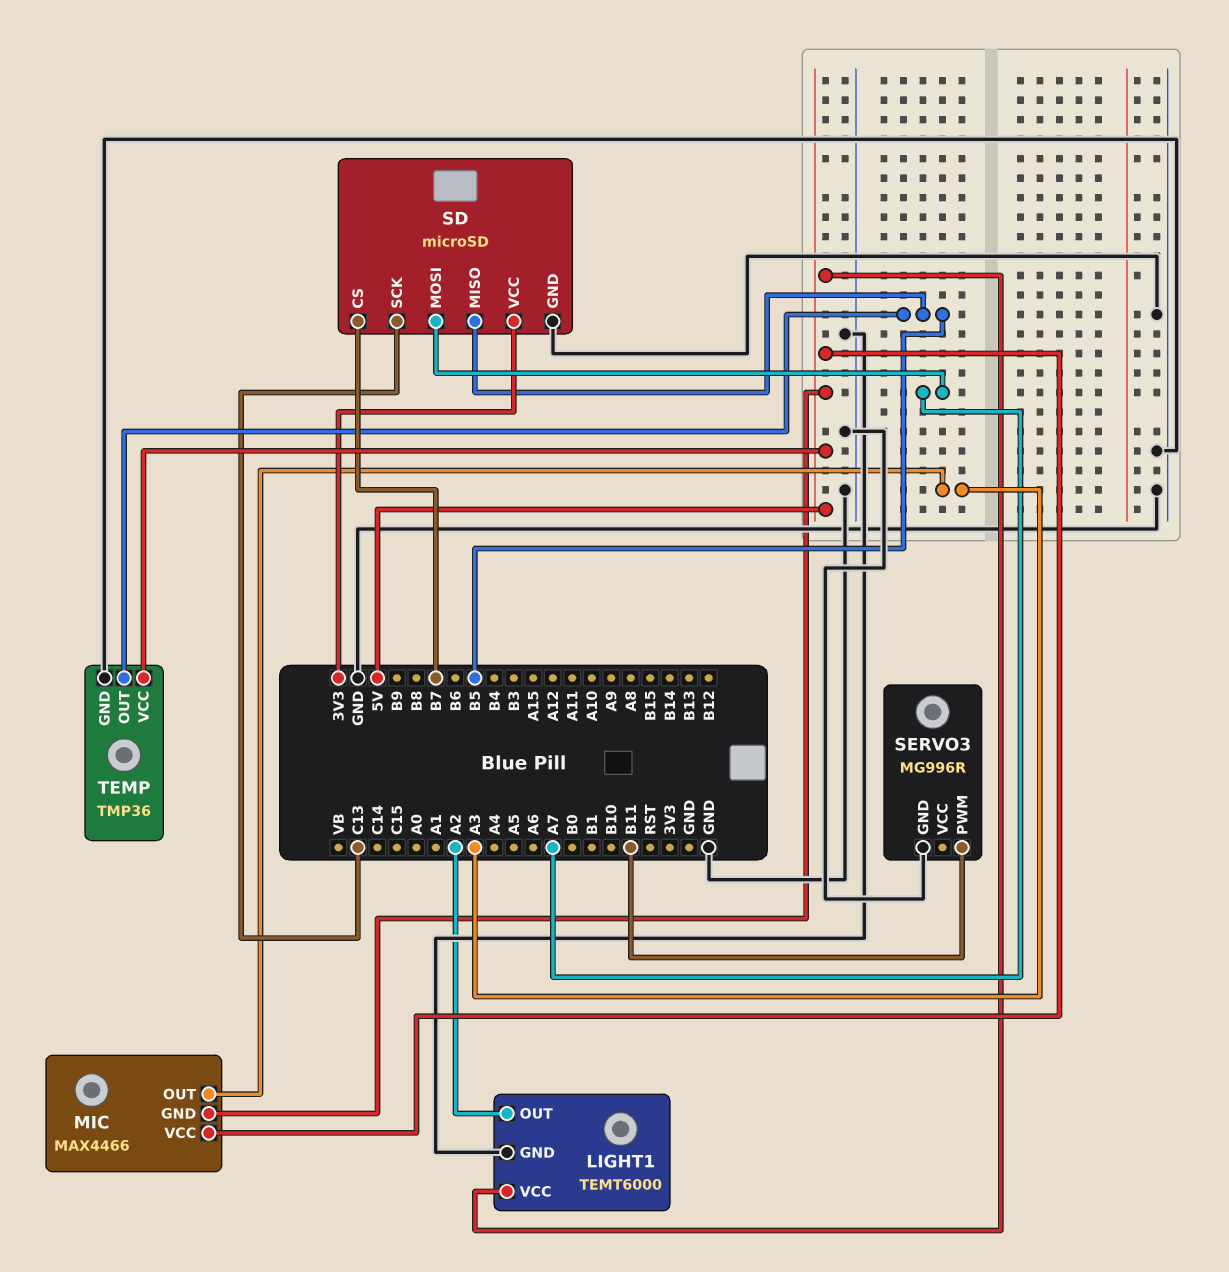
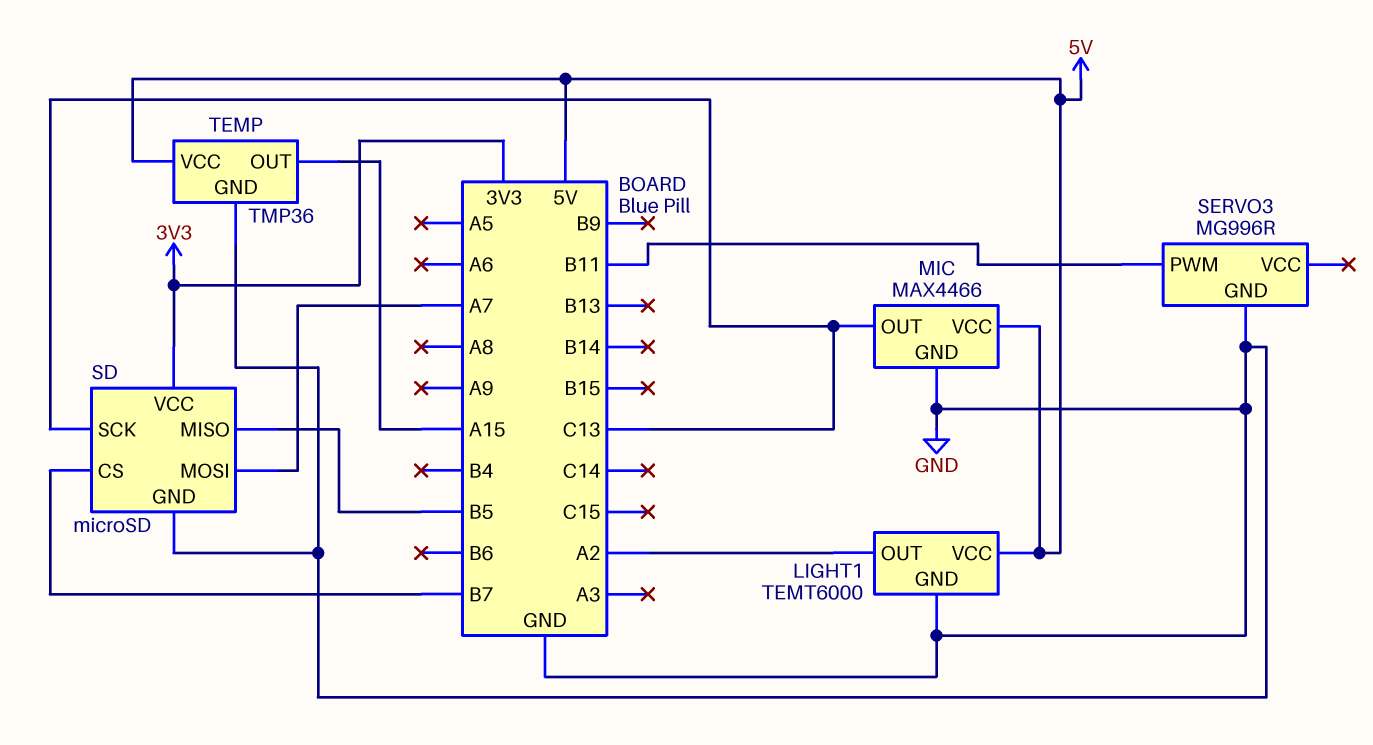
MIC pin GND: 5V -> GND
MIC pin OUT: A3 -> C13
TEMP pin OUT: B5 -> A15

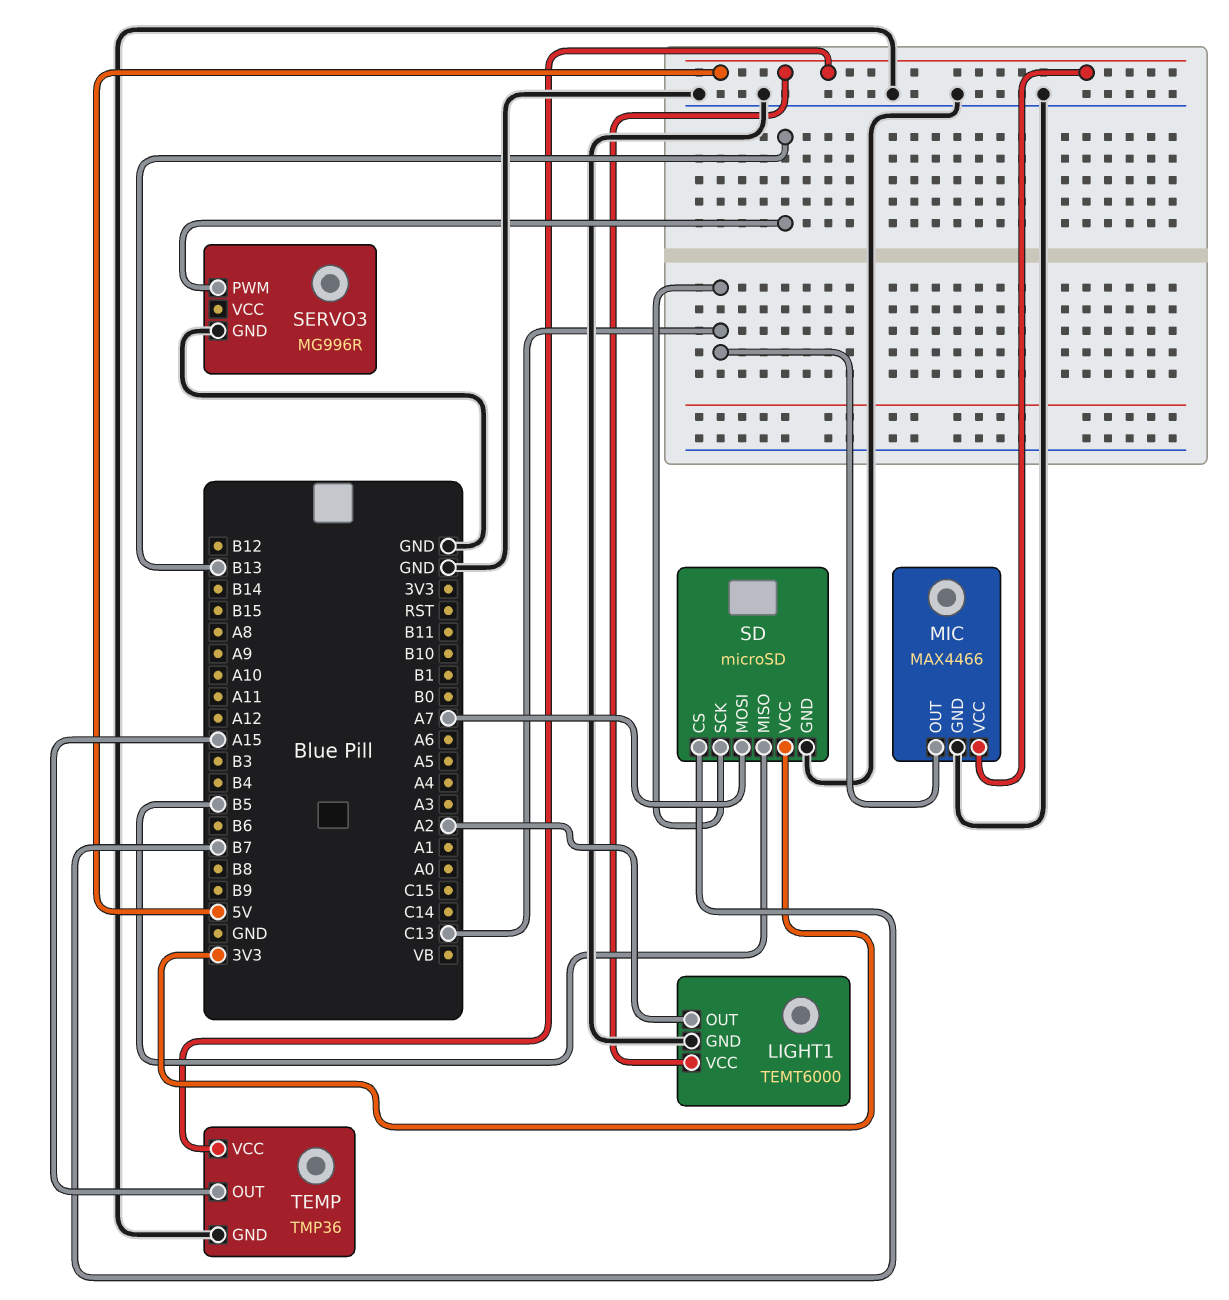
SERVO3 pin PWM: B11 -> B13

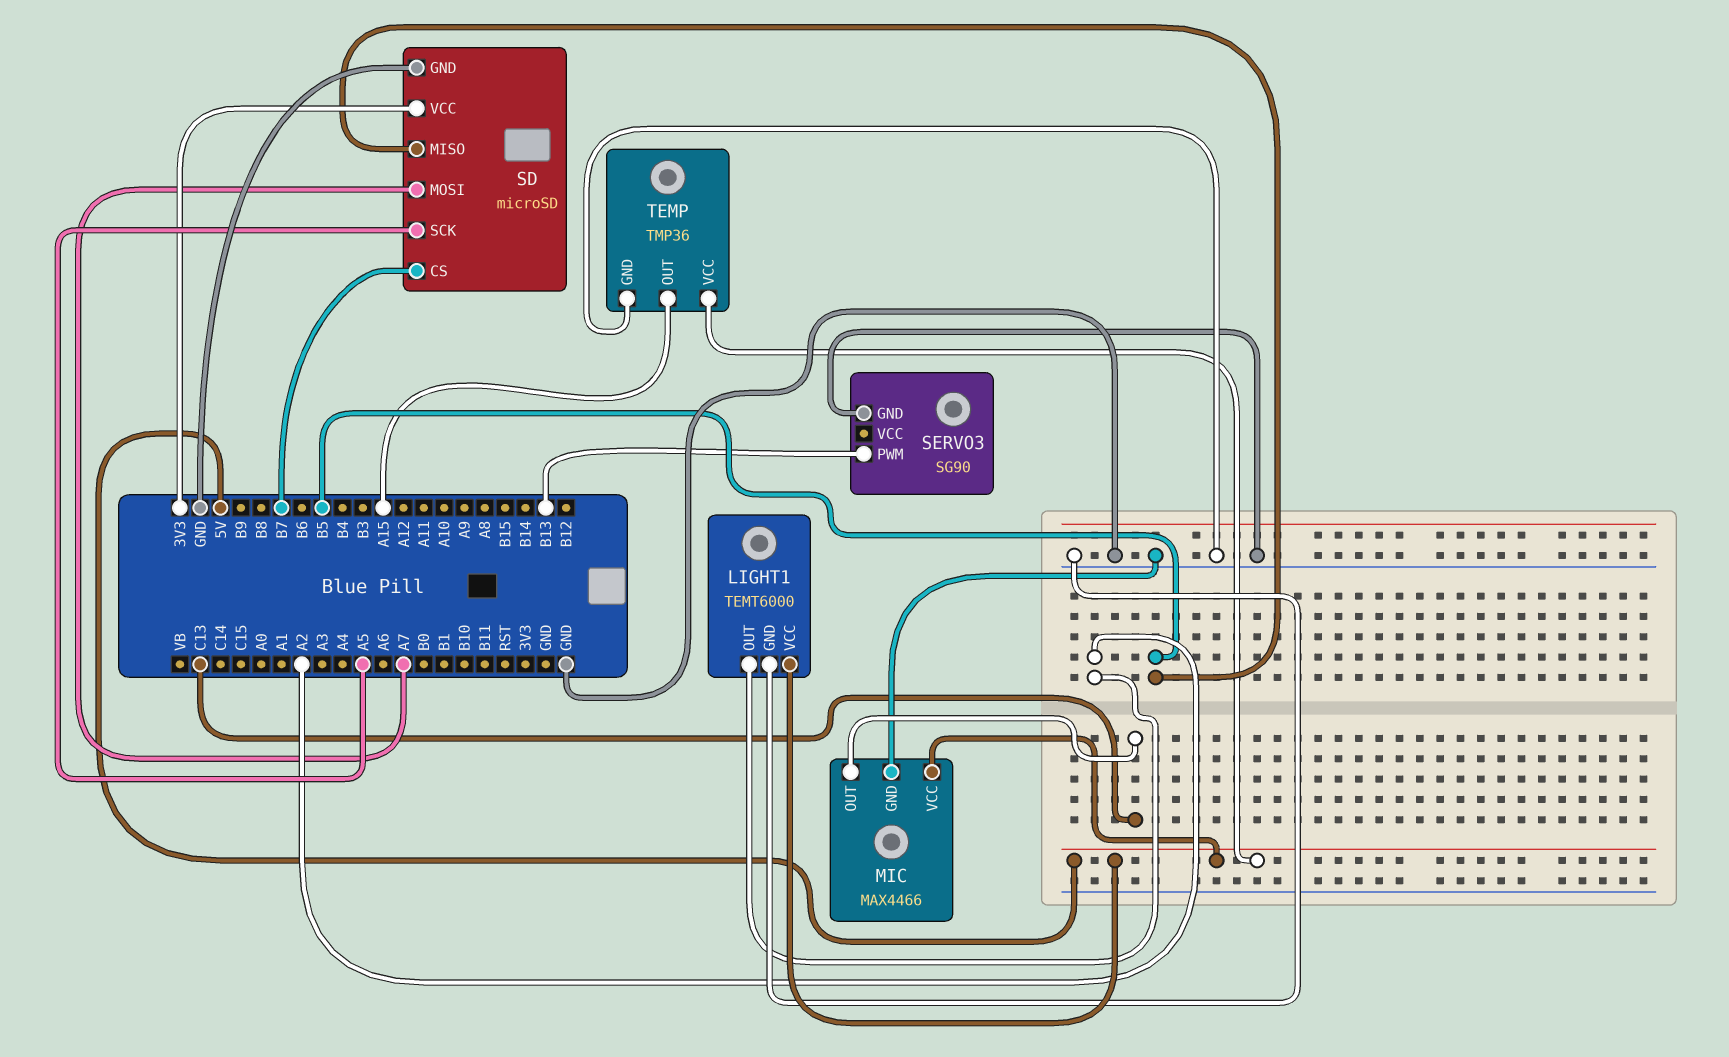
SD pin SCK: C13 -> A5
SERVO3: MG996R -> SG90

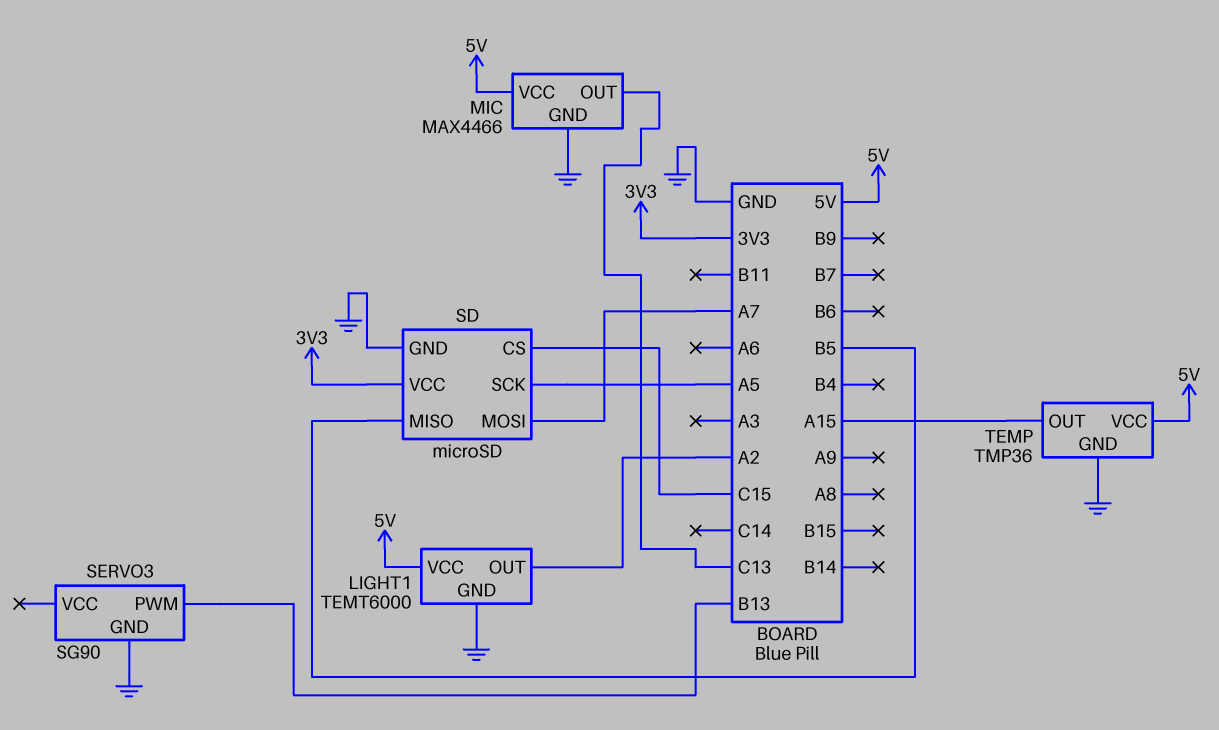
SD pin CS: B7 -> C15

